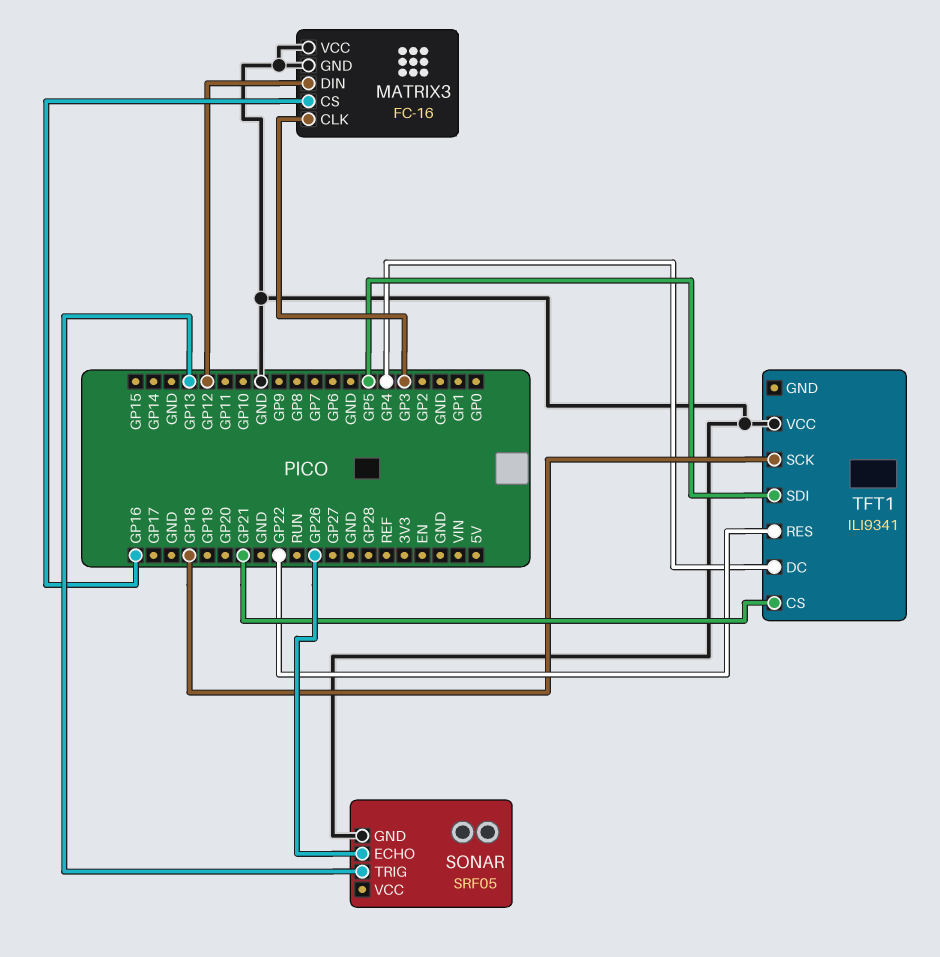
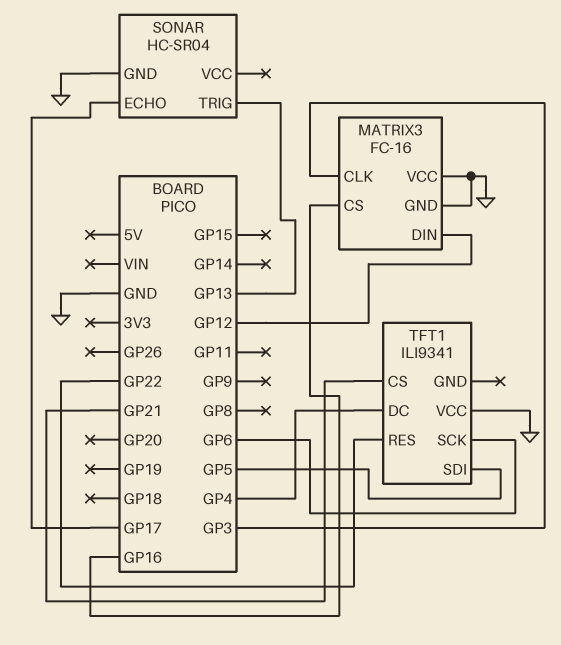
SONAR: SRF05 -> HC-SR04
SONAR pin ECHO: GP26 -> GP17
TFT1 pin SCK: GP18 -> GP6

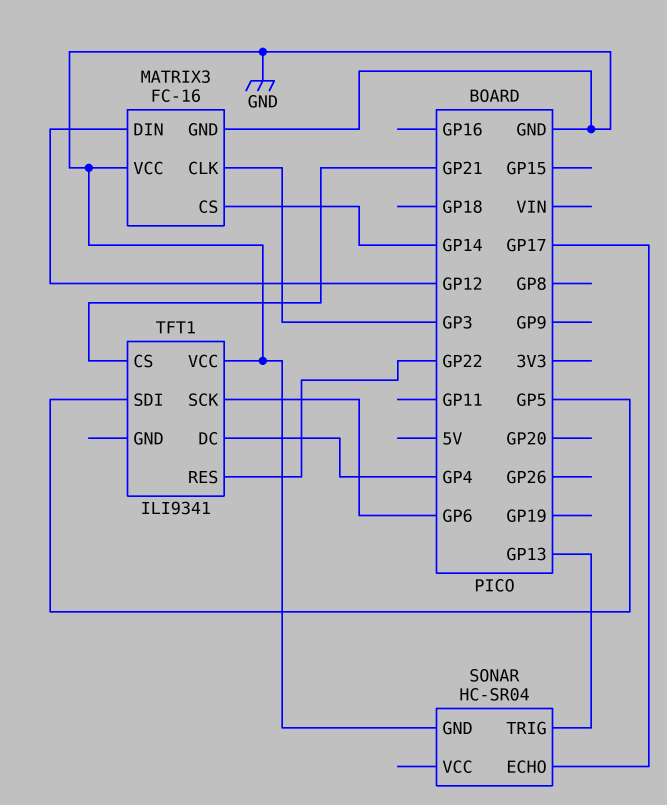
MATRIX3 pin CS: GP16 -> GP14

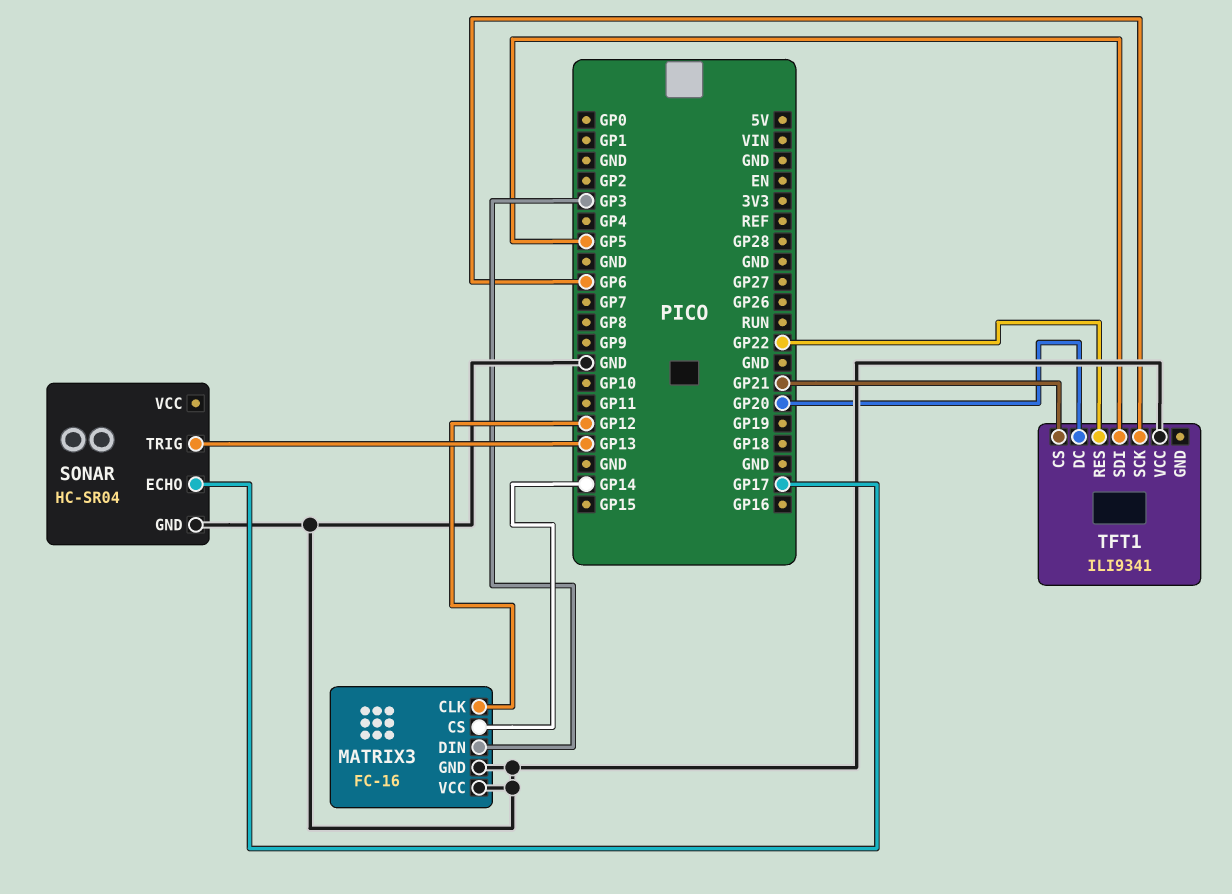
MATRIX3 pin CLK: GP3 -> GP12
MATRIX3 pin DIN: GP12 -> GP3
TFT1 pin DC: GP4 -> GP20

